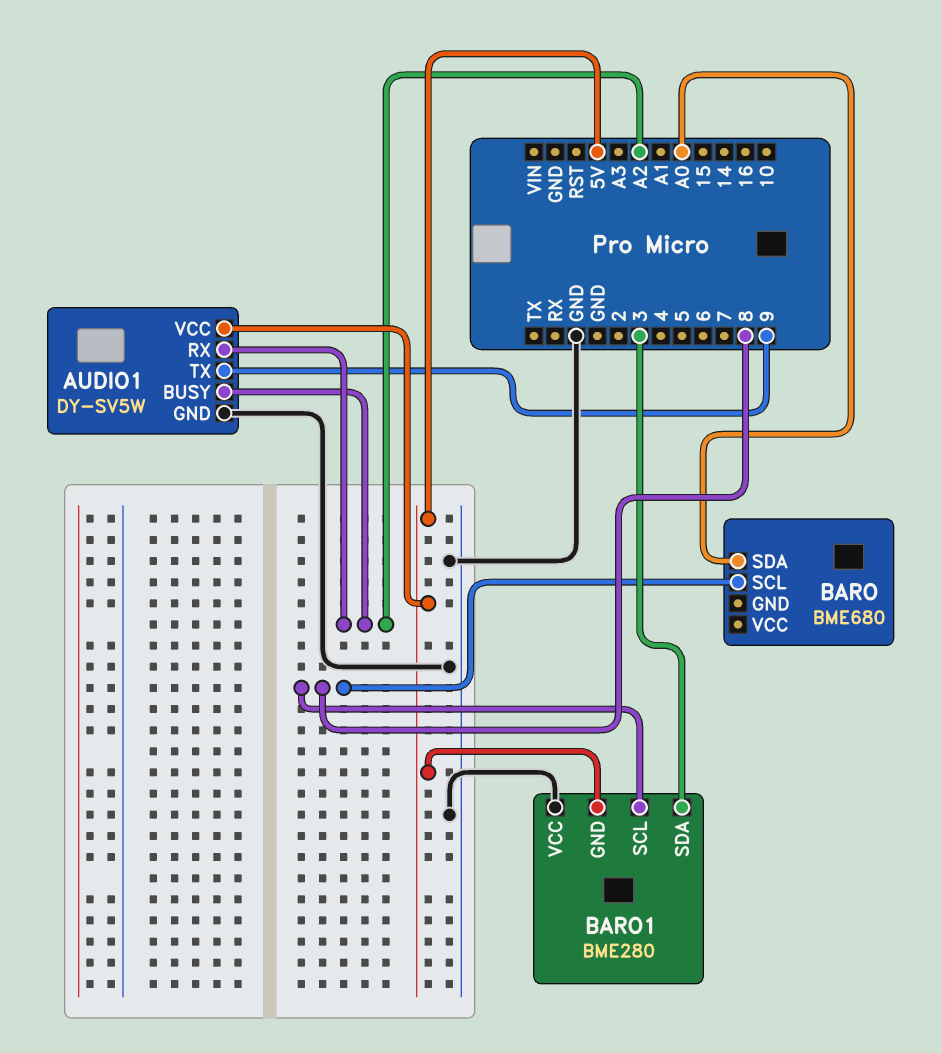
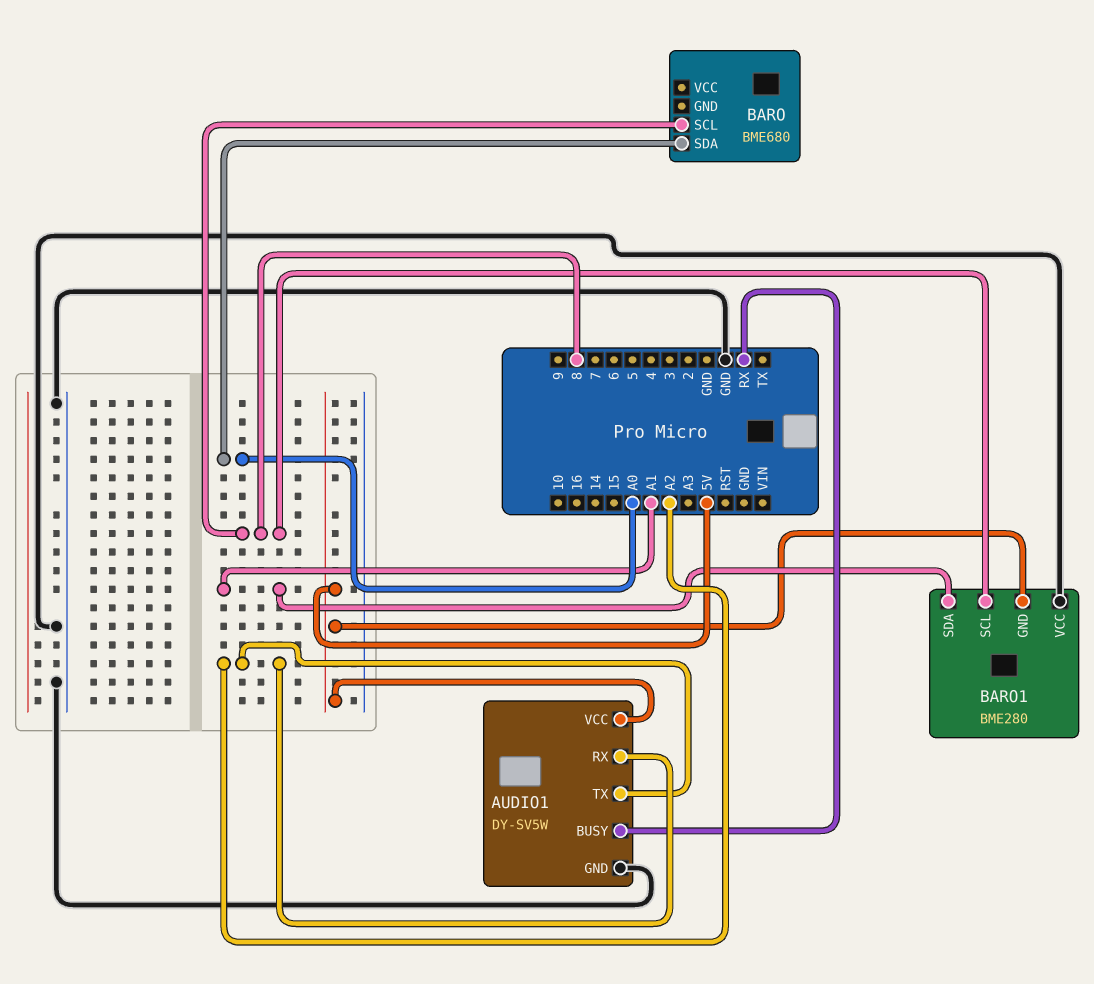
AUDIO1 pin BUSY: A2 -> RX
AUDIO1 pin TX: 9 -> A2
BARO1 pin SDA: 3 -> A1

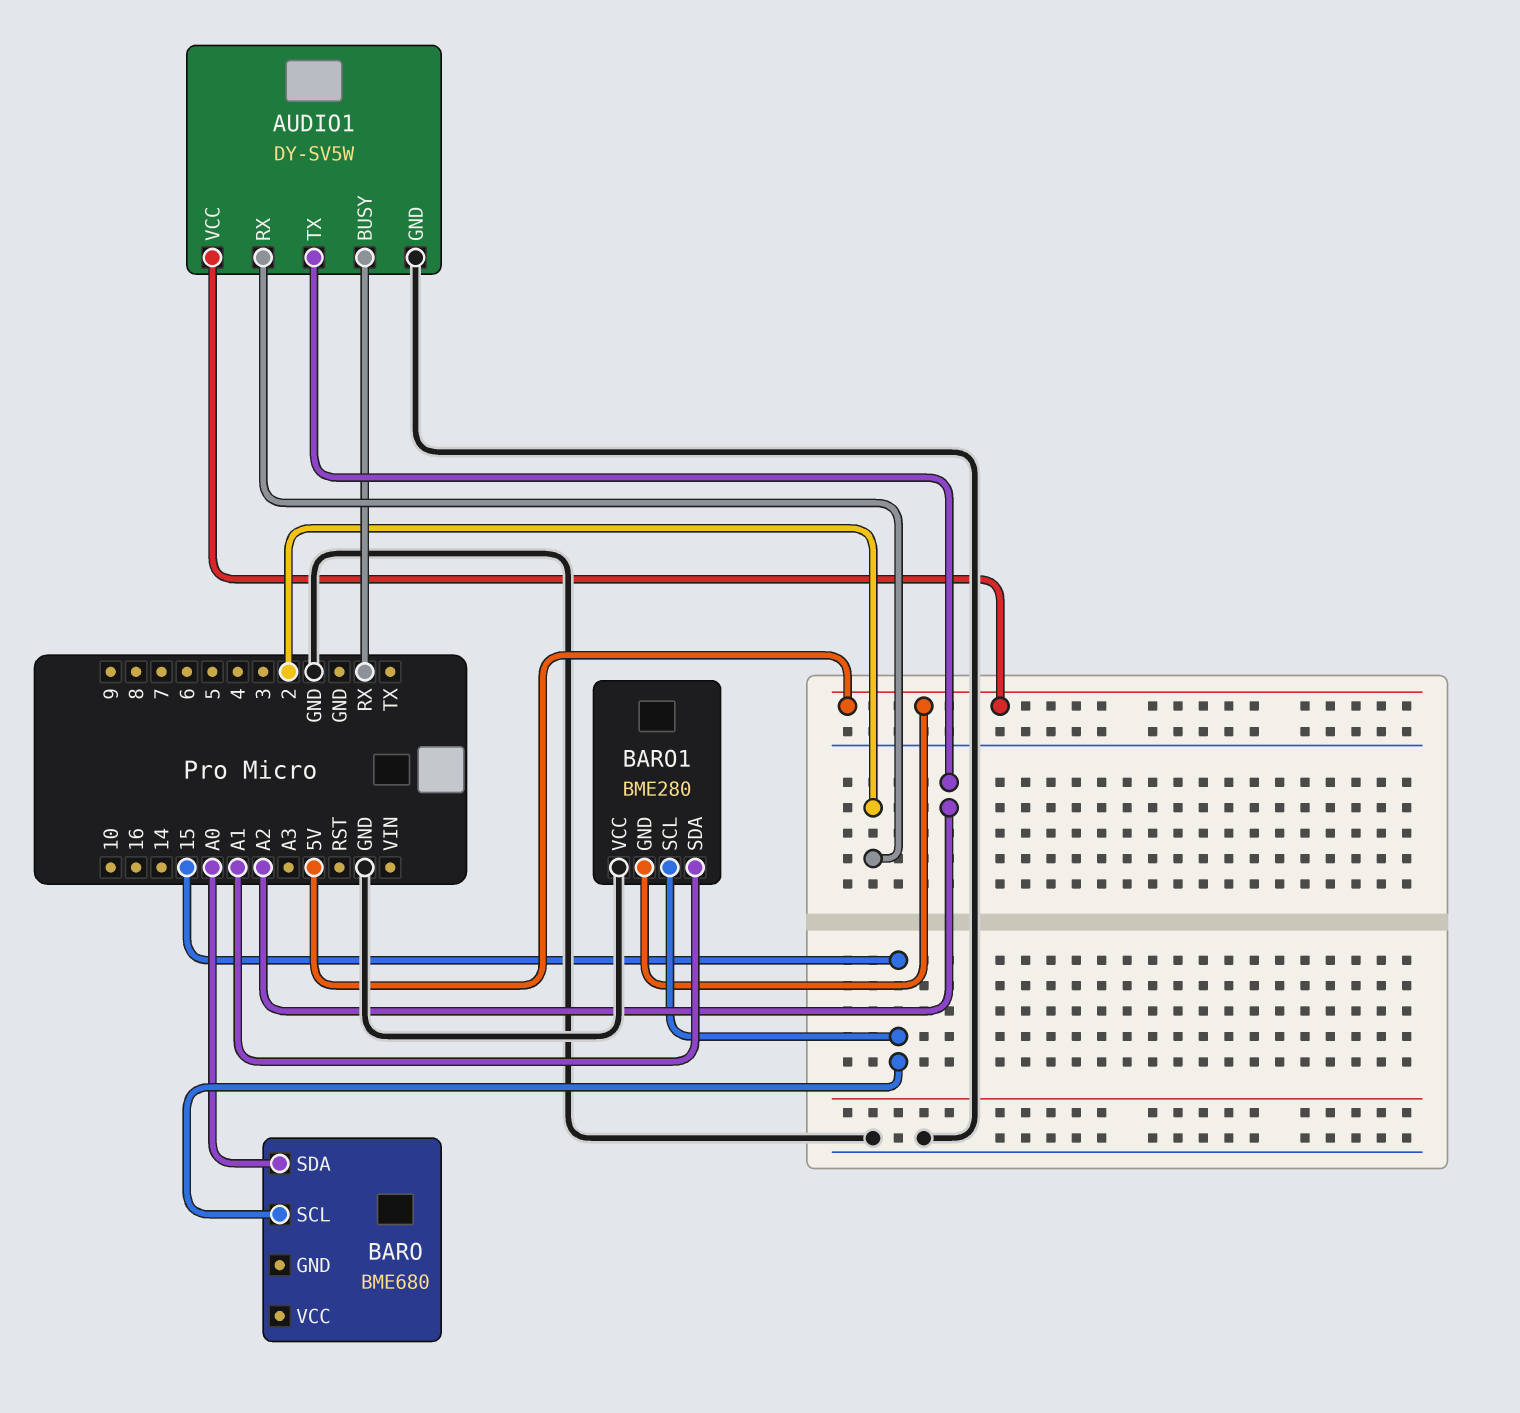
AUDIO1 pin RX: A2 -> 2
BARO pin SCL: 8 -> 15
BARO1 pin SCL: 8 -> 15

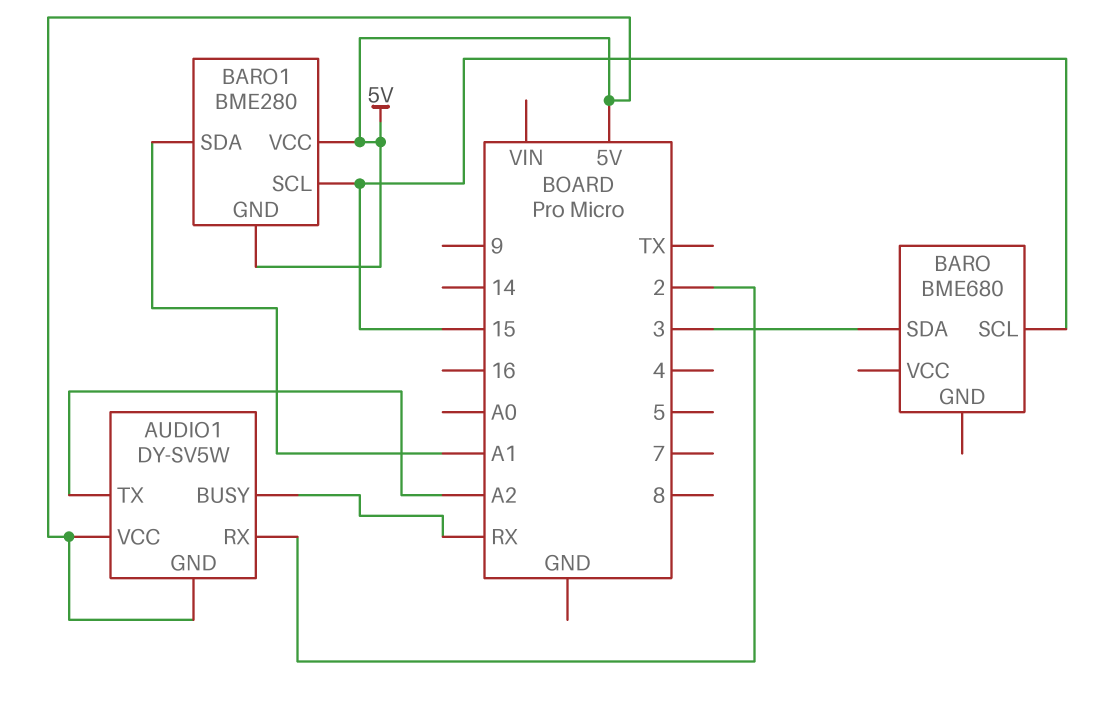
AUDIO1 pin GND: GND -> 5V
BARO pin SDA: A0 -> 3
BARO1 pin VCC: GND -> 5V

